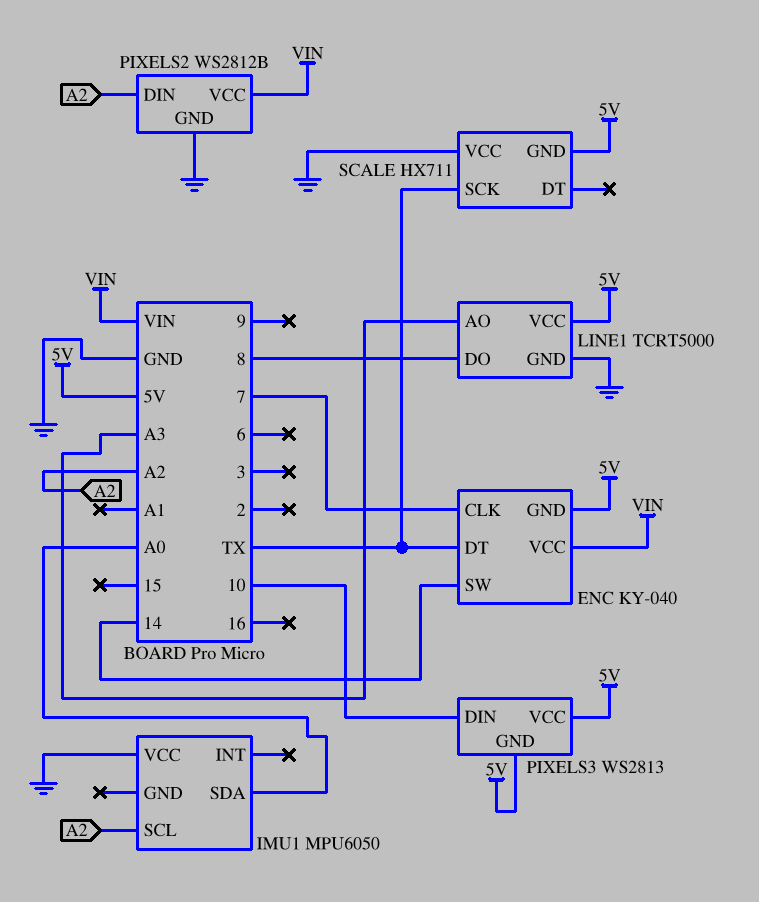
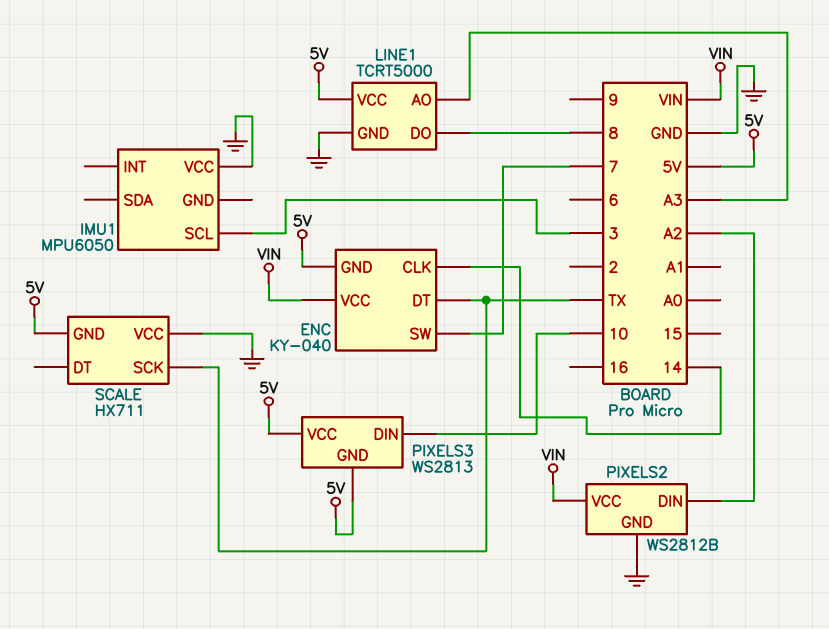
ENC pin CLK: 7 -> 14
ENC pin SW: 14 -> 7
IMU1 pin SCL: A2 -> 3
IMU1 pin SDA: A0 -> none

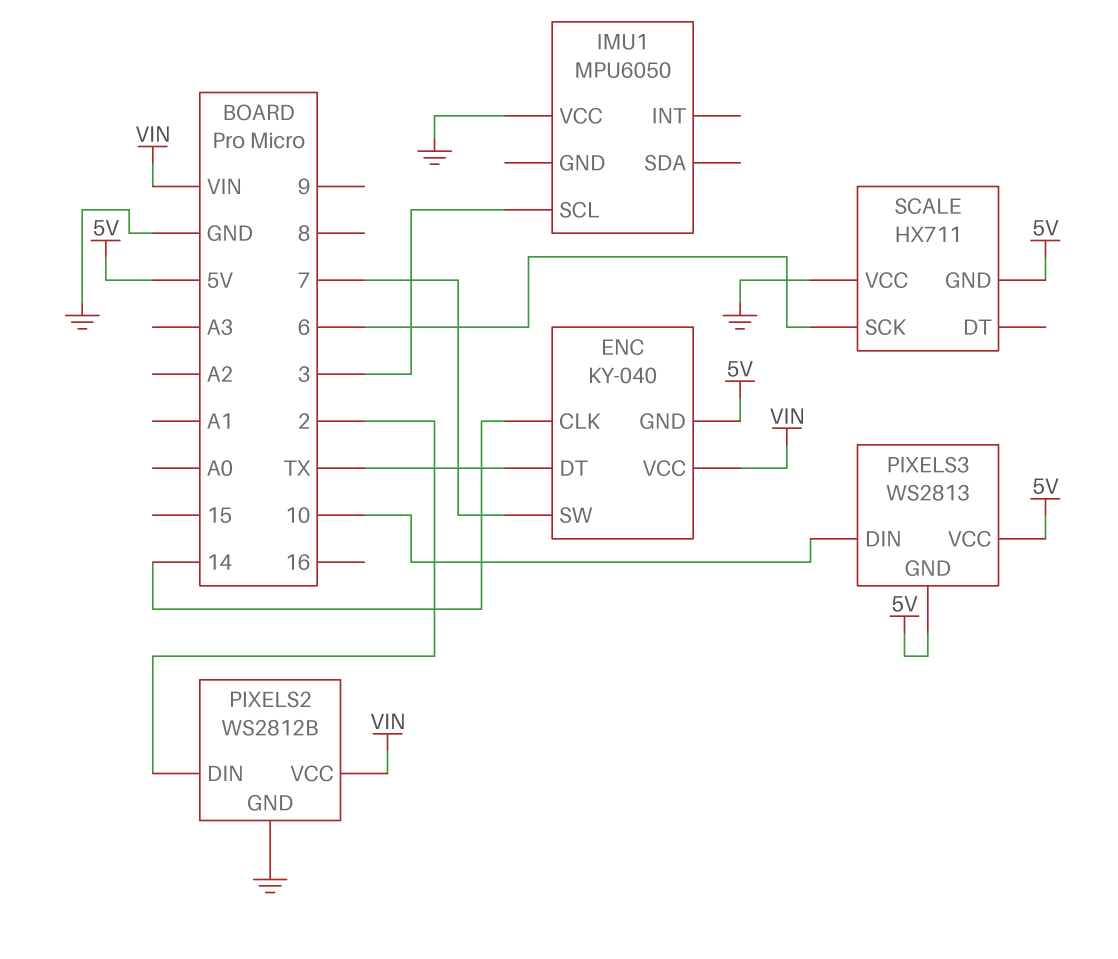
LINE1: TCRT5000 -> none
LINE1 pin AO: A3 -> none
LINE1 pin DO: 8 -> none
LINE1 pin GND: GND -> none
LINE1 pin VCC: 5V -> none
PIXELS2 pin DIN: A2 -> 2
SCALE pin SCK: TX -> 6

